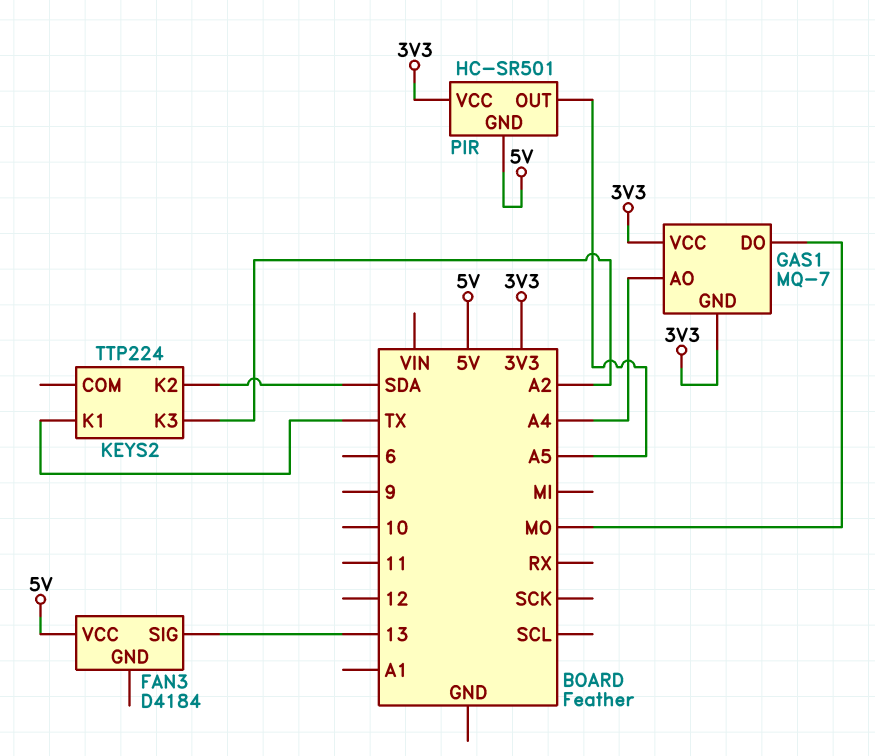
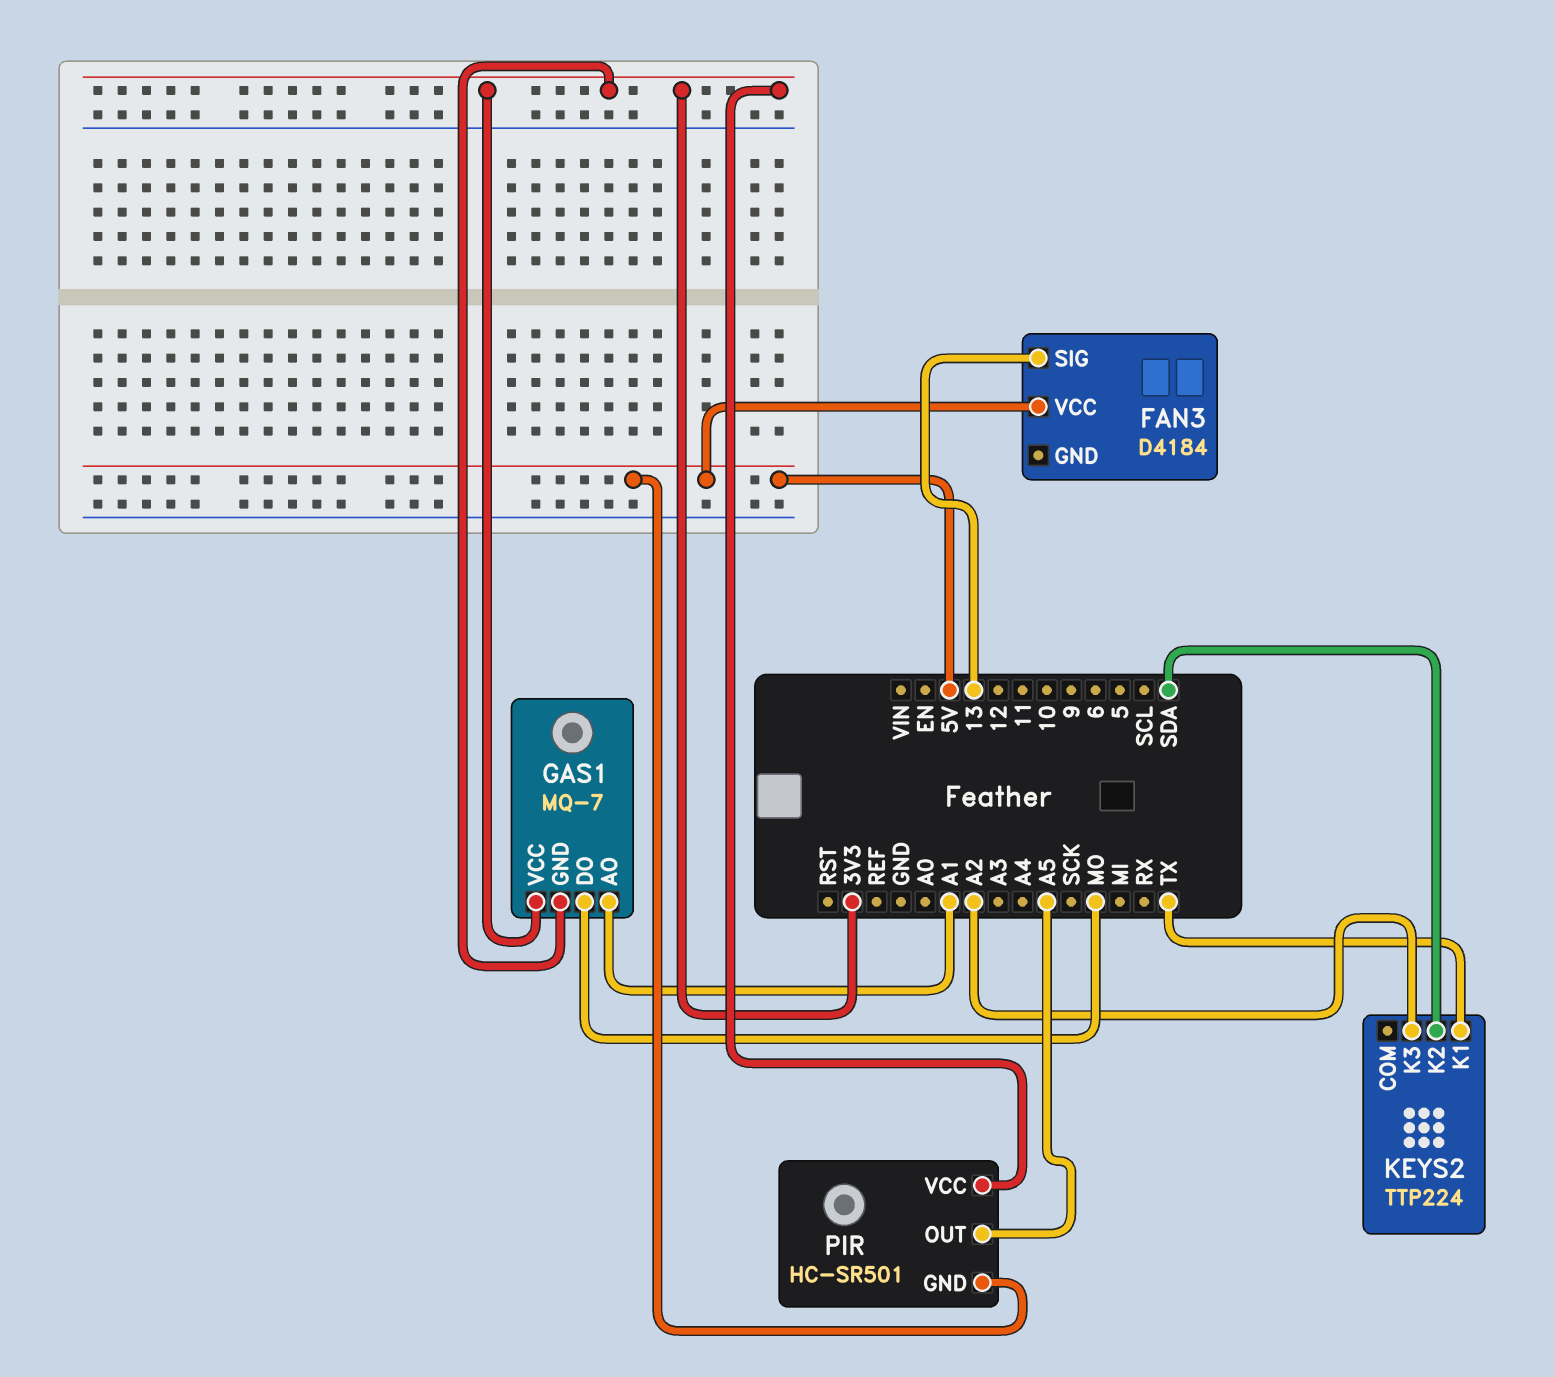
GAS1 pin AO: A4 -> A1

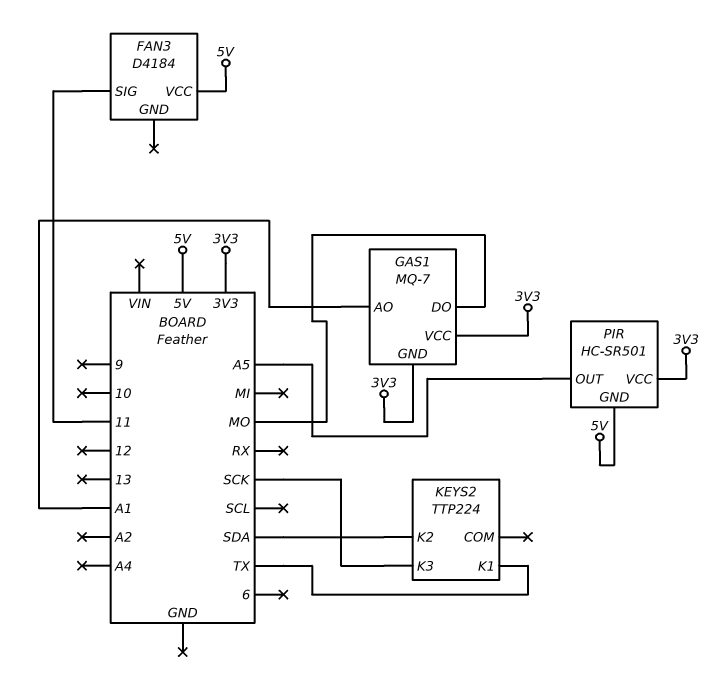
FAN3 pin SIG: 13 -> 11
KEYS2 pin K3: A2 -> SCK

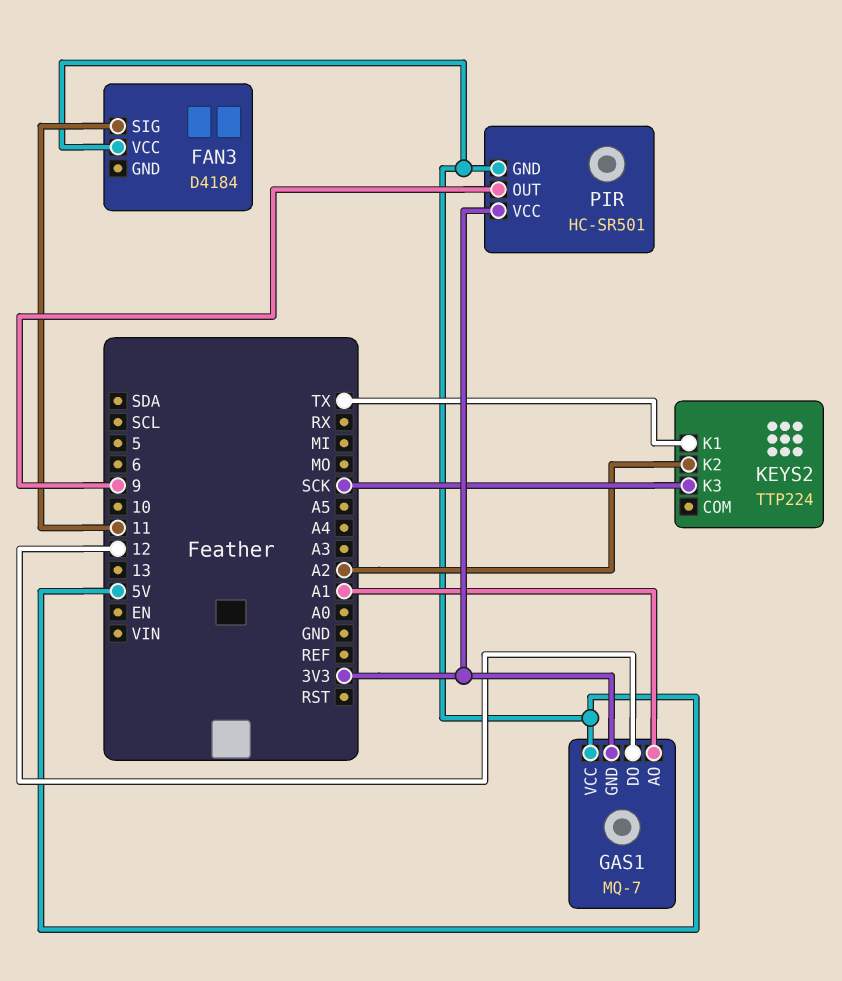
GAS1 pin DO: MO -> 12
GAS1 pin VCC: 3V3 -> 5V
KEYS2 pin K2: SDA -> A2
PIR pin OUT: A5 -> 9

